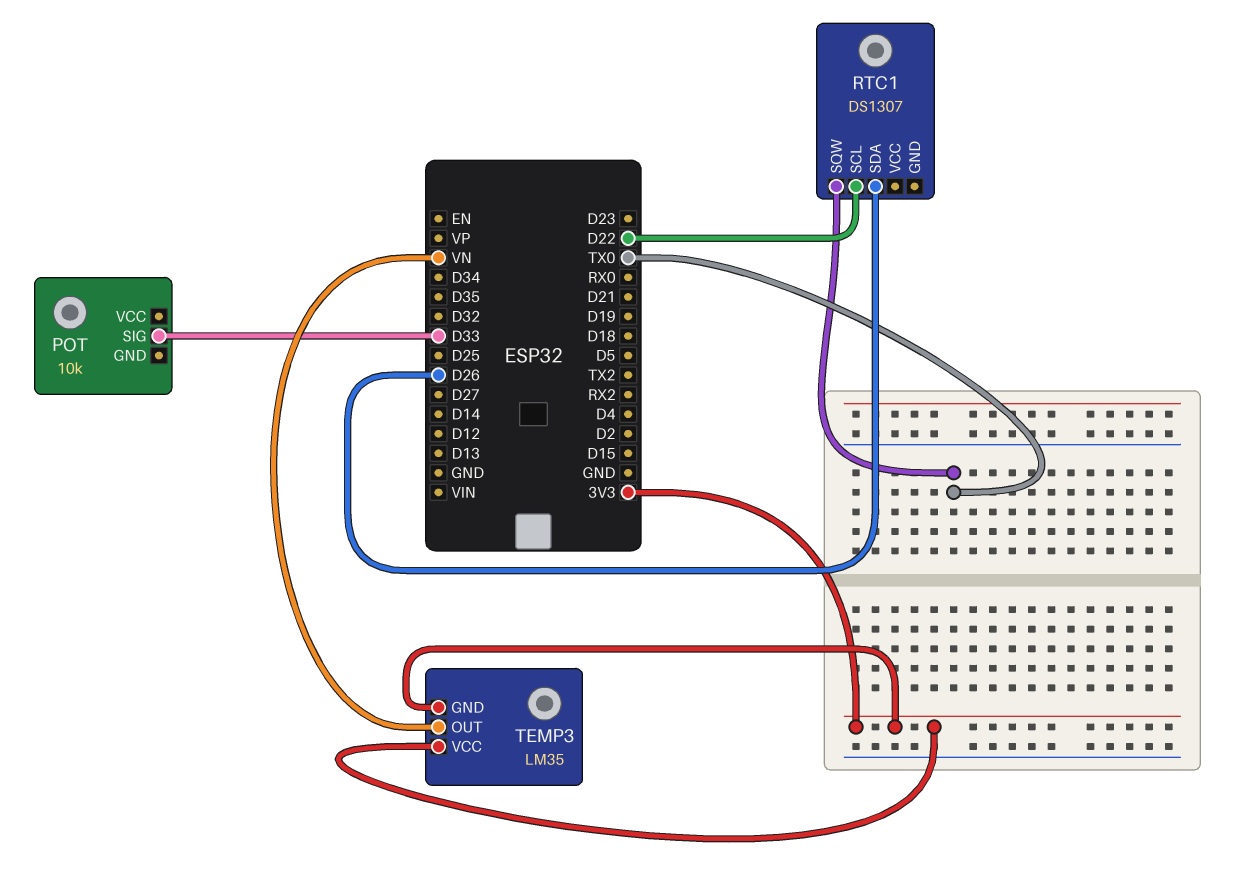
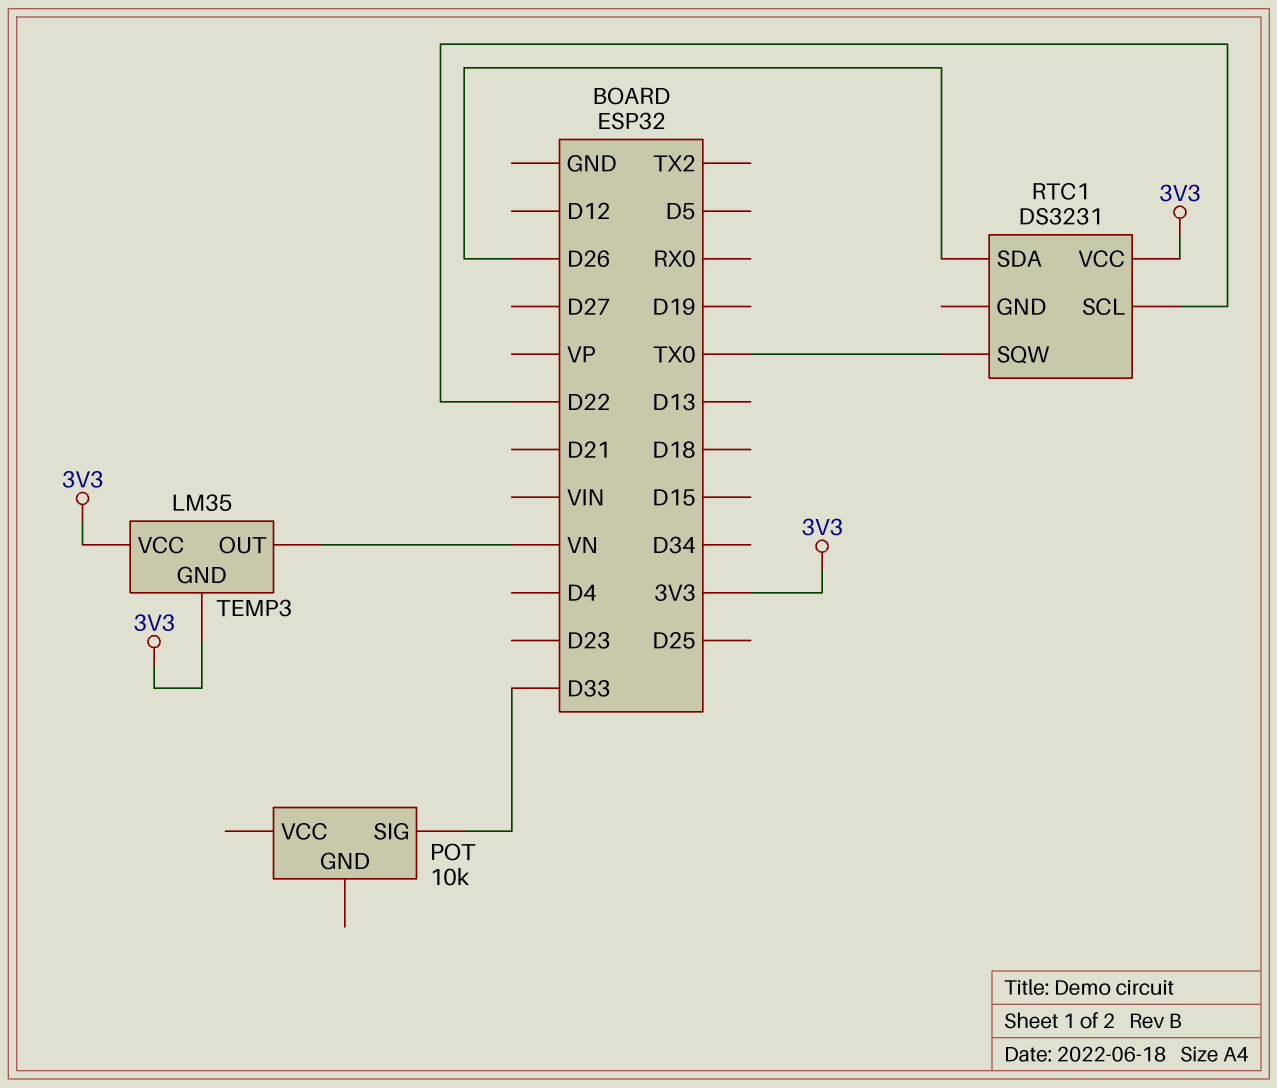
RTC1: DS1307 -> DS3231
RTC1 pin VCC: none -> 3V3

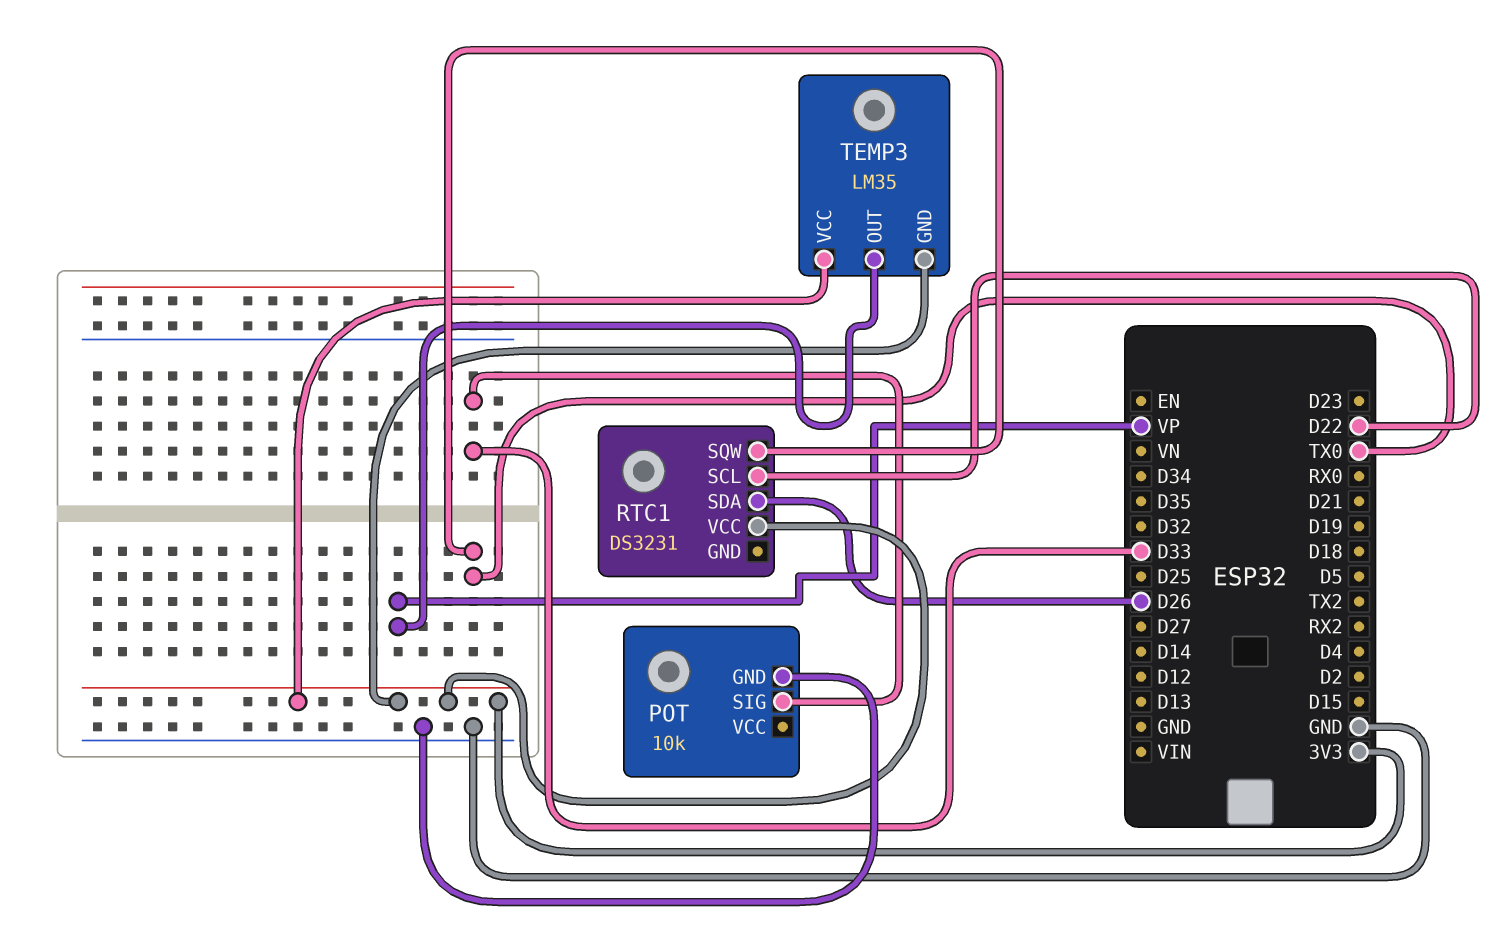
POT pin GND: none -> GND
TEMP3 pin OUT: VN -> VP

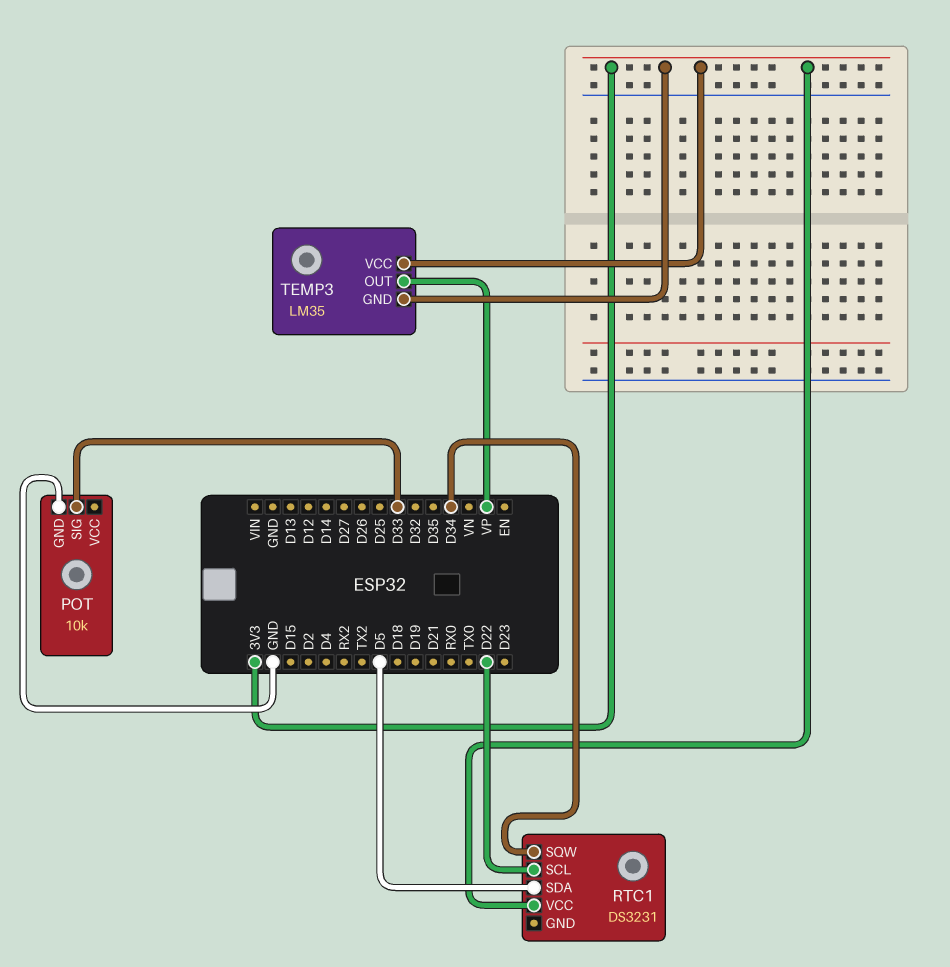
RTC1 pin SDA: D26 -> D5
RTC1 pin SQW: TX0 -> D34

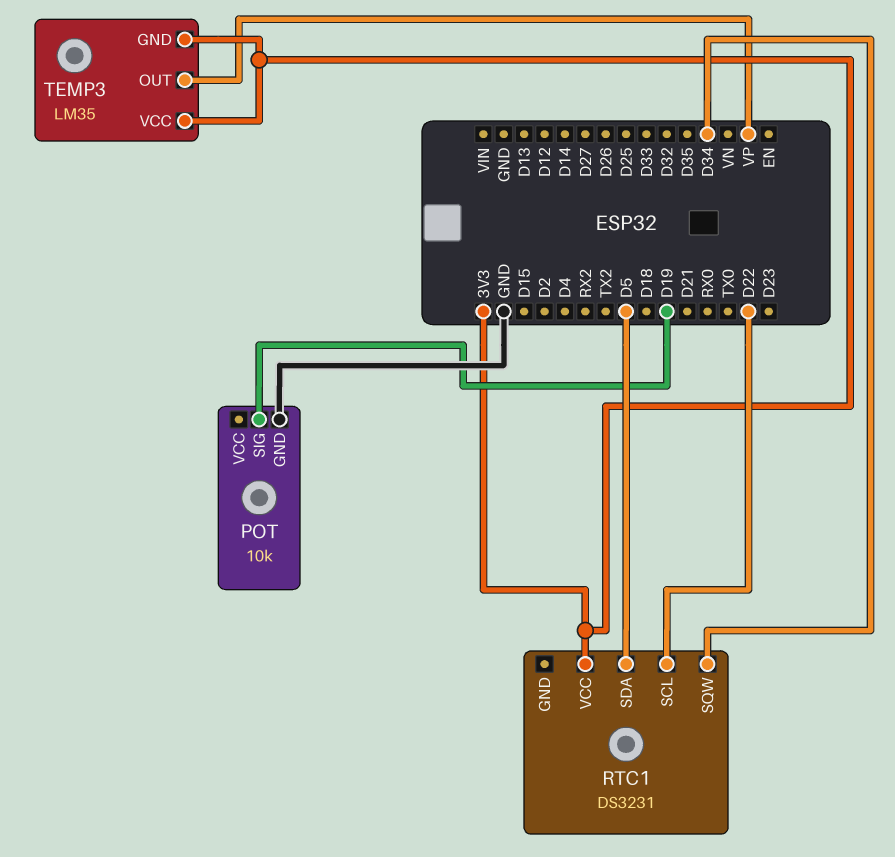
POT pin SIG: D33 -> D19

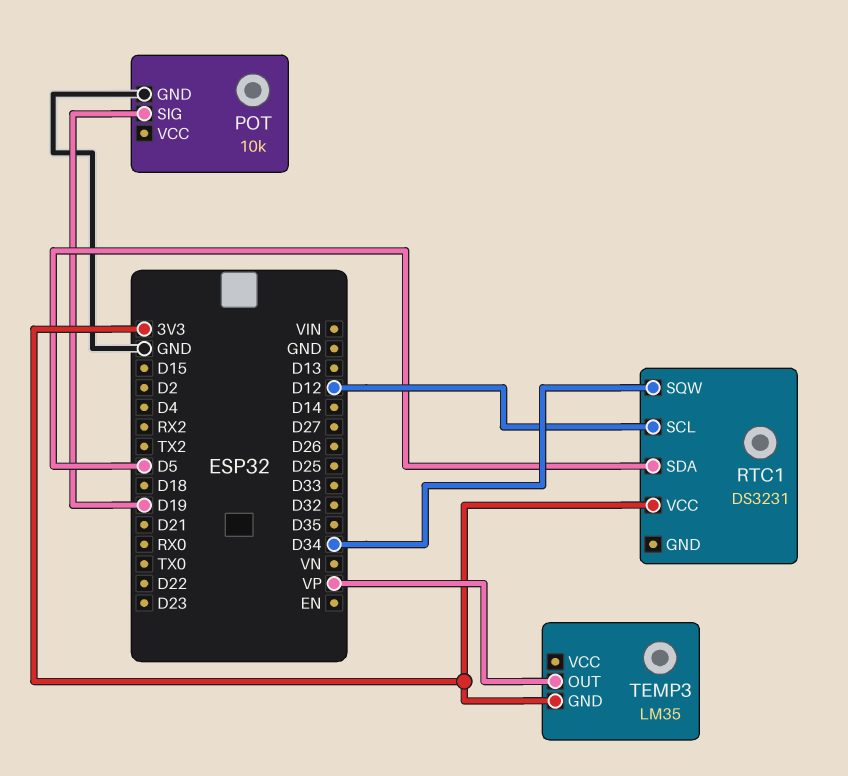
RTC1 pin SCL: D22 -> D12
TEMP3 pin VCC: 3V3 -> none

